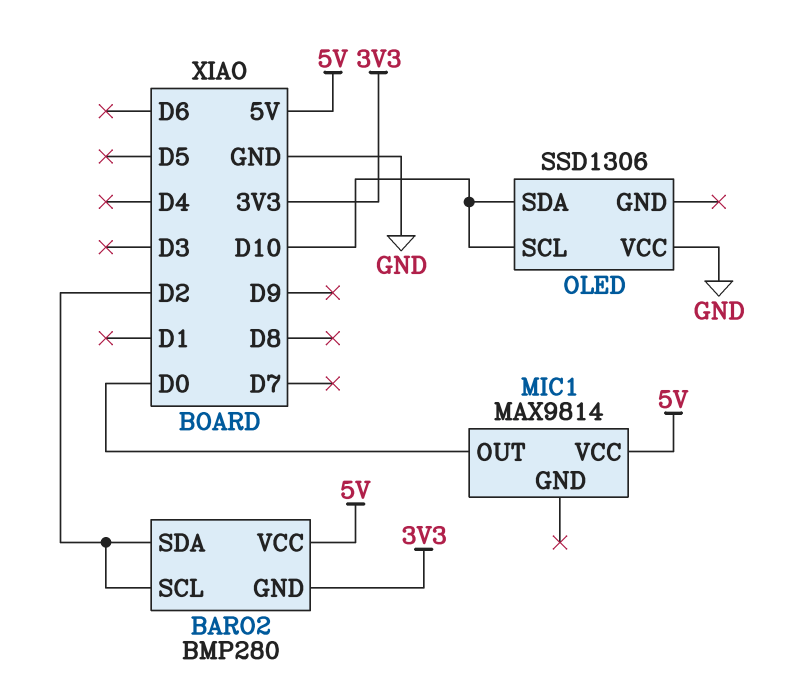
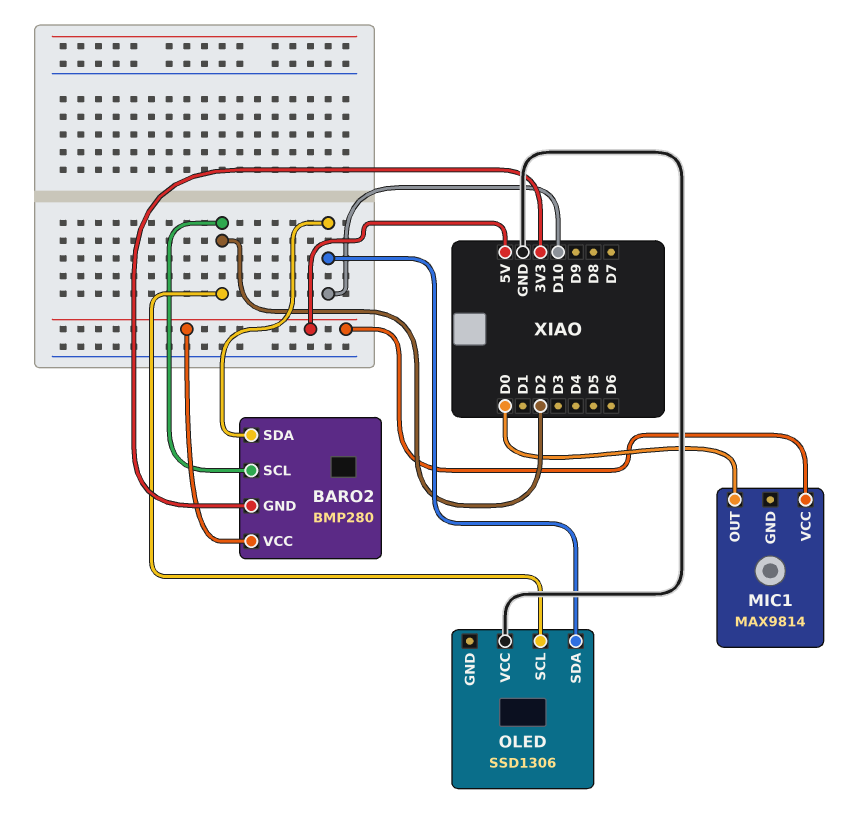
BARO2 pin SDA: D2 -> D10
OLED pin SCL: D10 -> D2

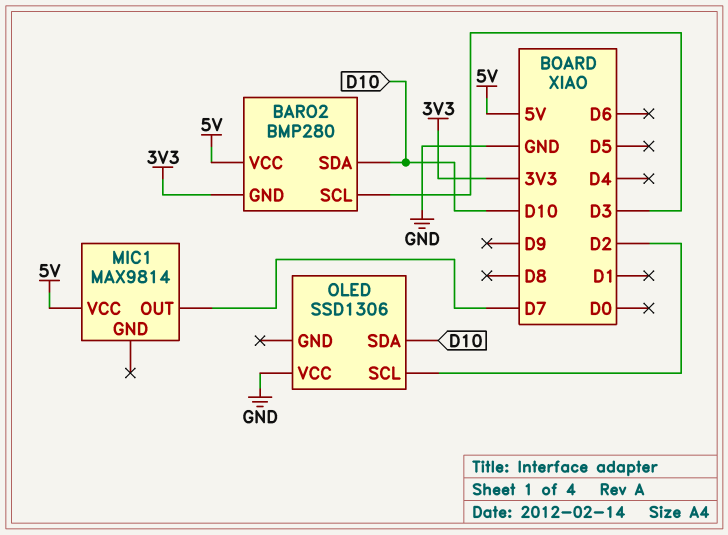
BARO2 pin SCL: D2 -> D3
MIC1 pin OUT: D0 -> D7

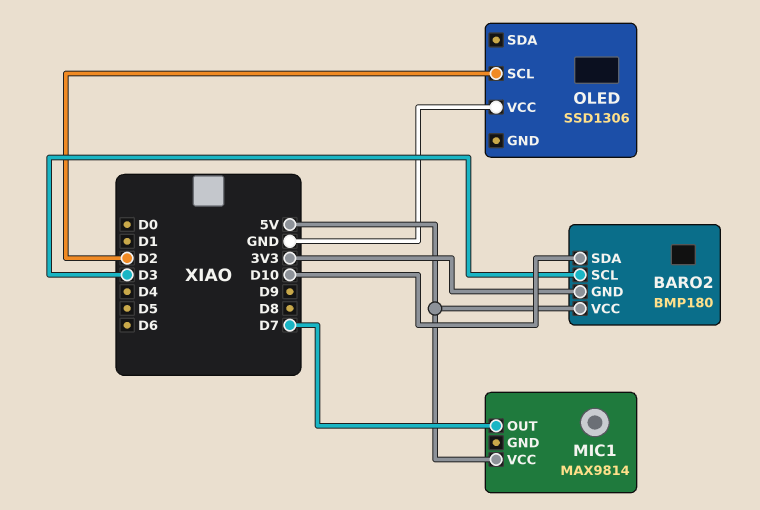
BARO2: BMP280 -> BMP180
OLED pin SDA: D10 -> none

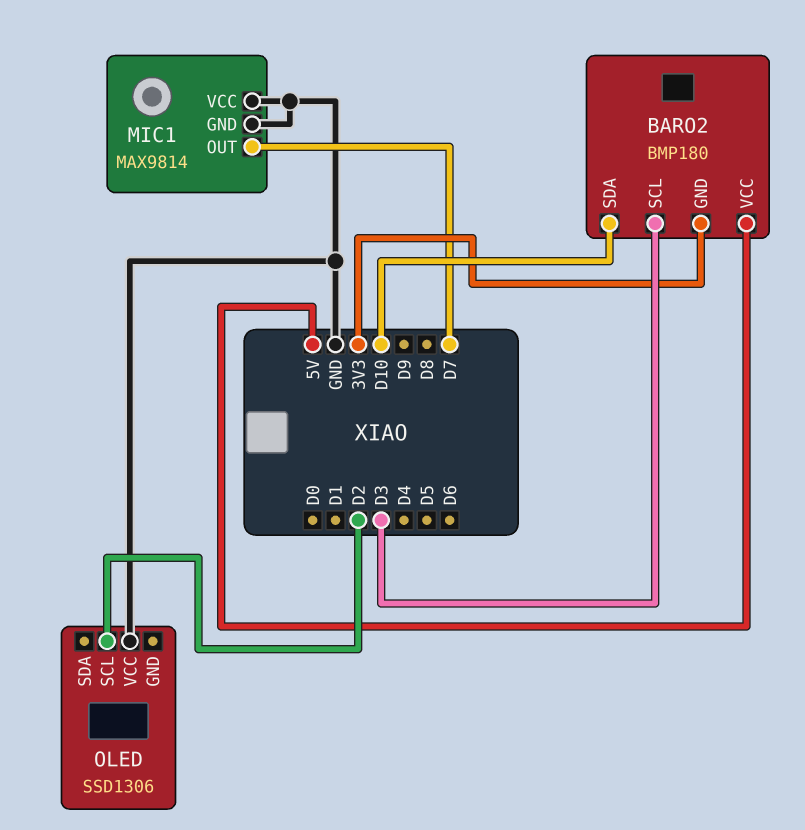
MIC1 pin GND: none -> GND
MIC1 pin VCC: 5V -> GND

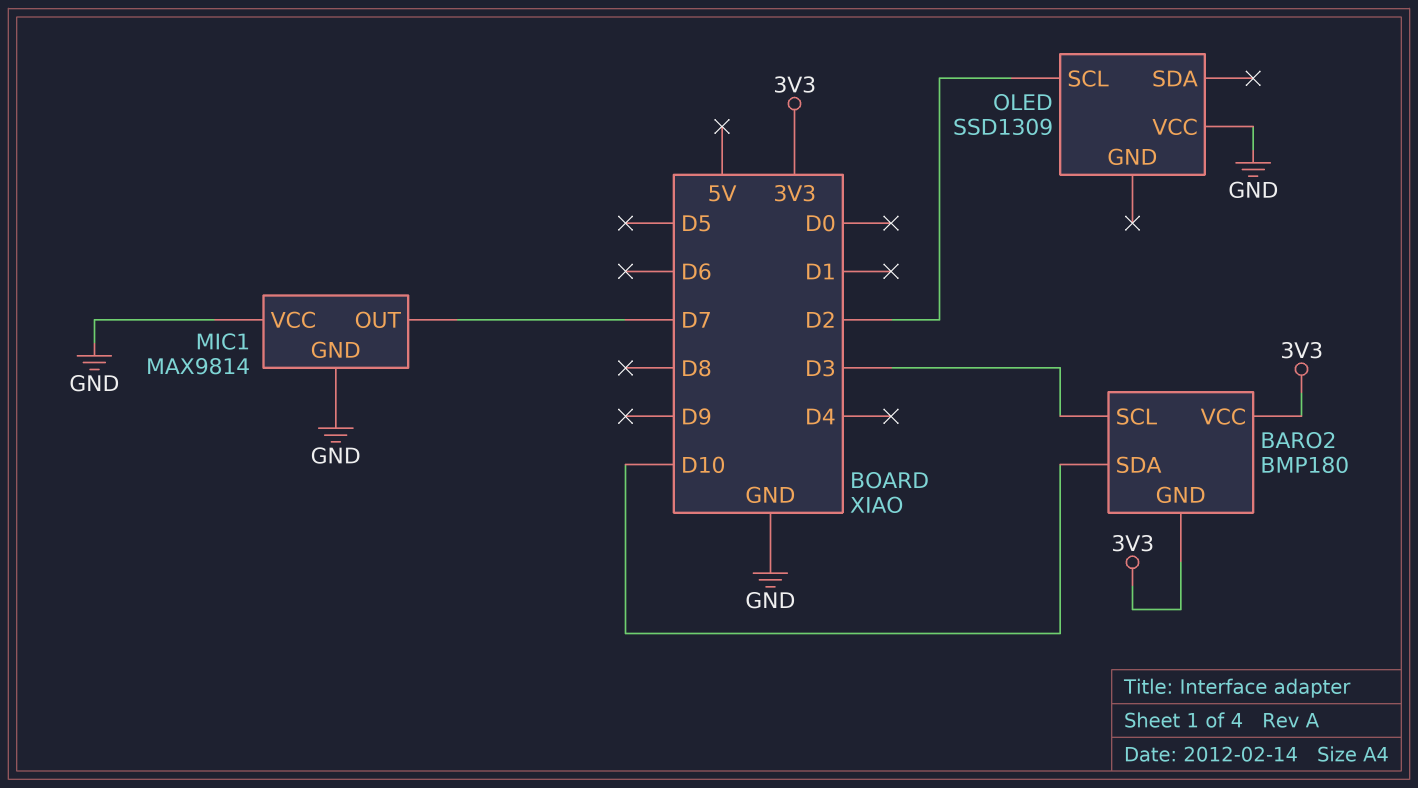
BARO2 pin VCC: 5V -> 3V3
OLED: SSD1306 -> SSD1309

